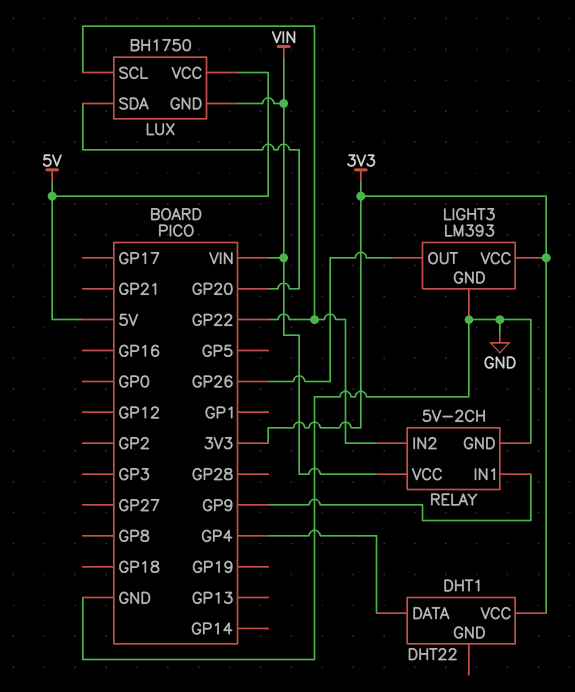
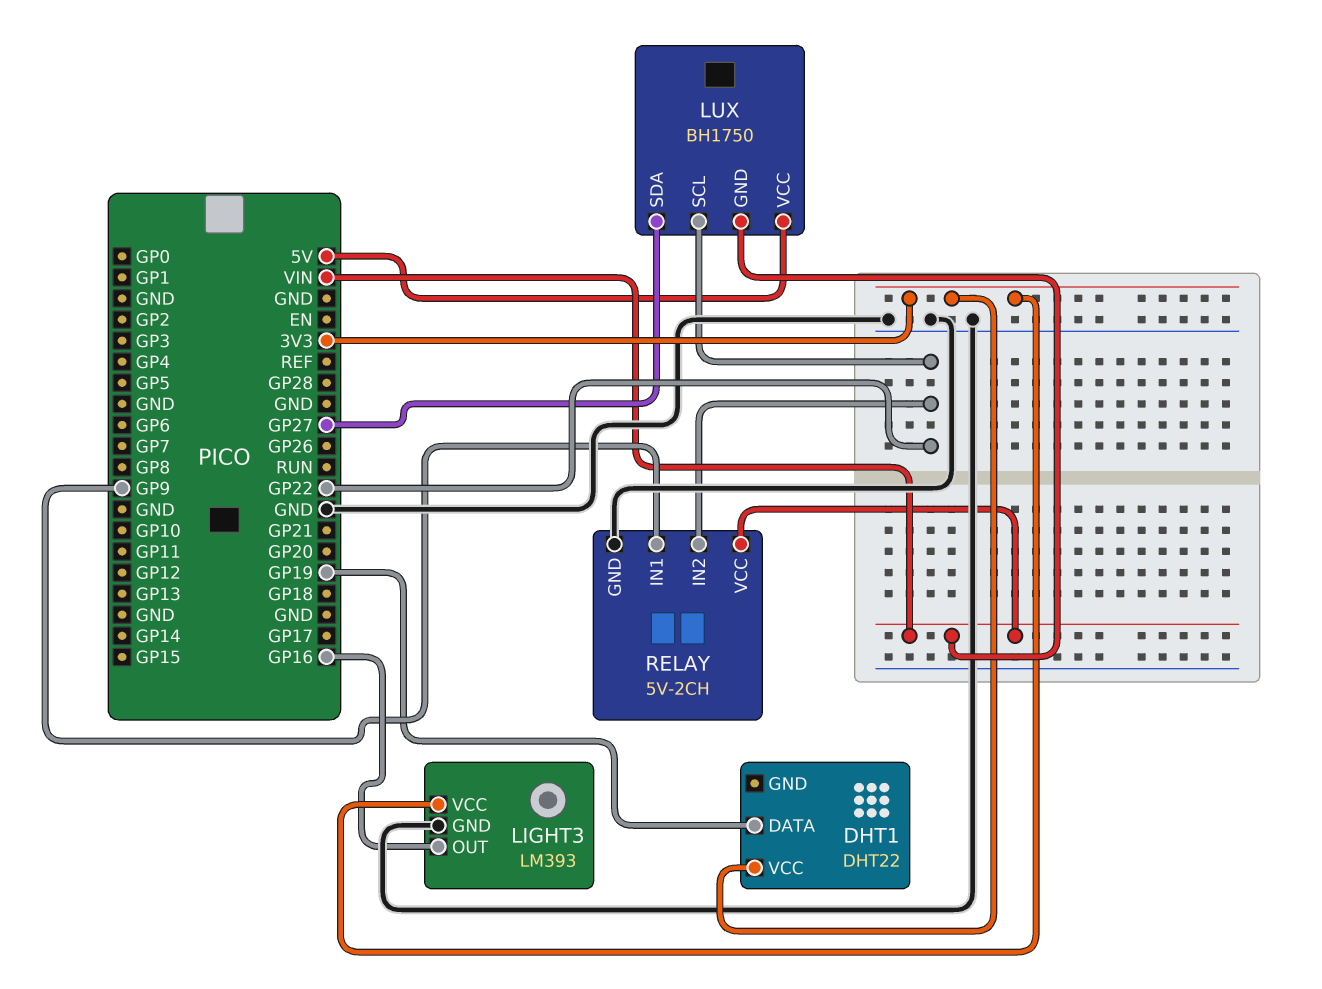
DHT1 pin DATA: GP4 -> GP19
LIGHT3 pin OUT: GP26 -> GP16
LUX pin SDA: GP20 -> GP27

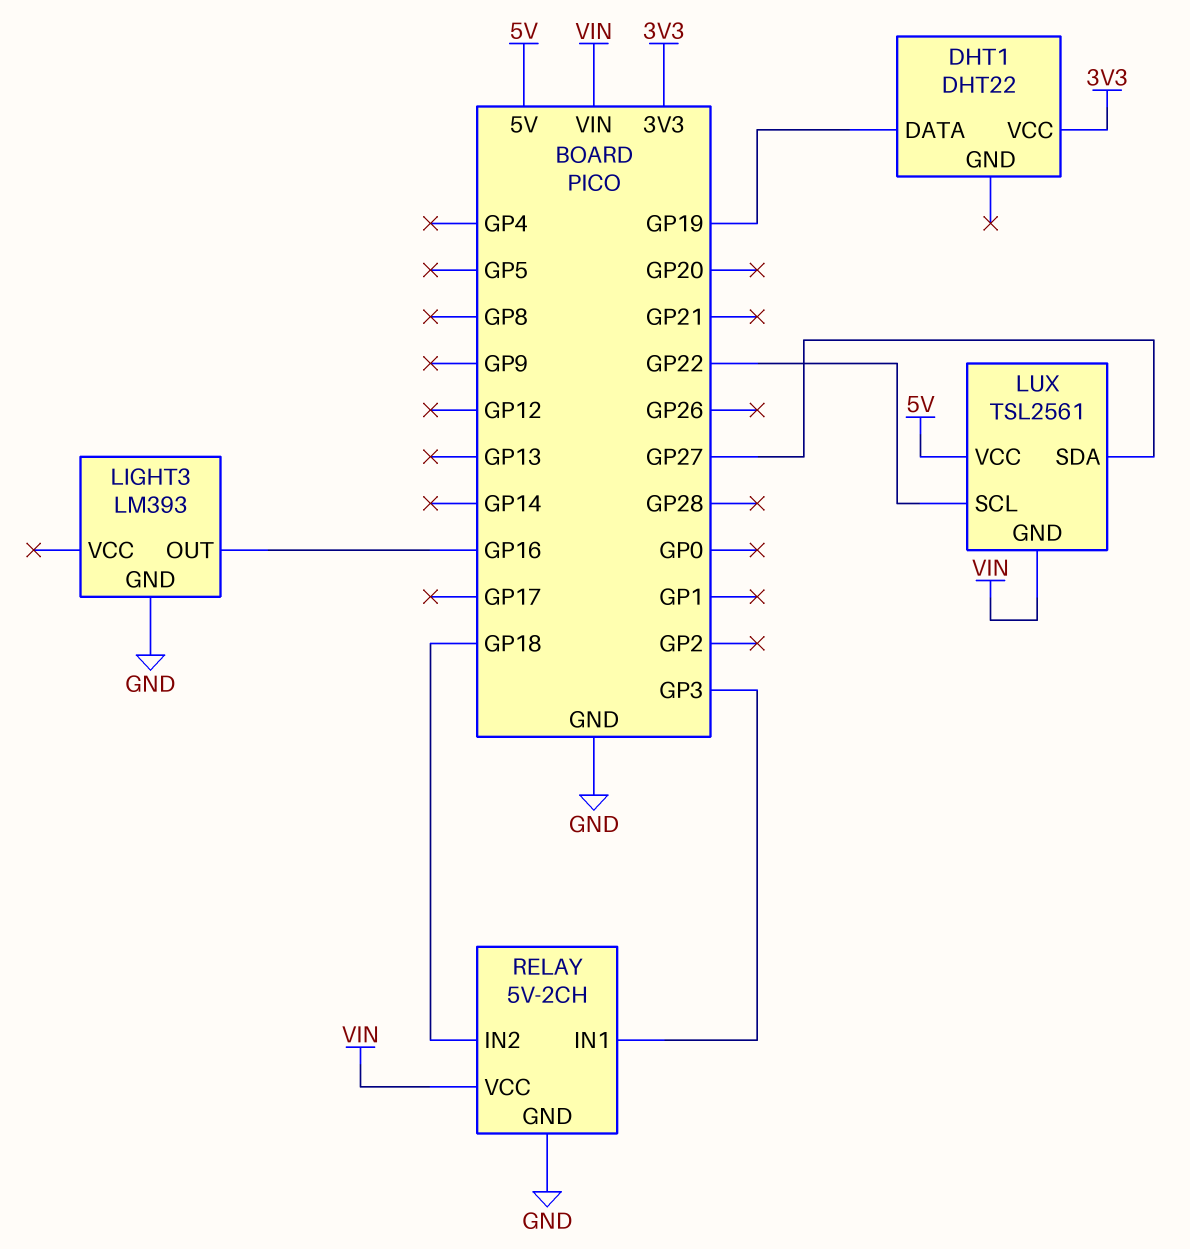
LIGHT3 pin VCC: 3V3 -> none
LUX: BH1750 -> TSL2561
RELAY pin IN1: GP9 -> GP3
RELAY pin IN2: GP22 -> GP18

